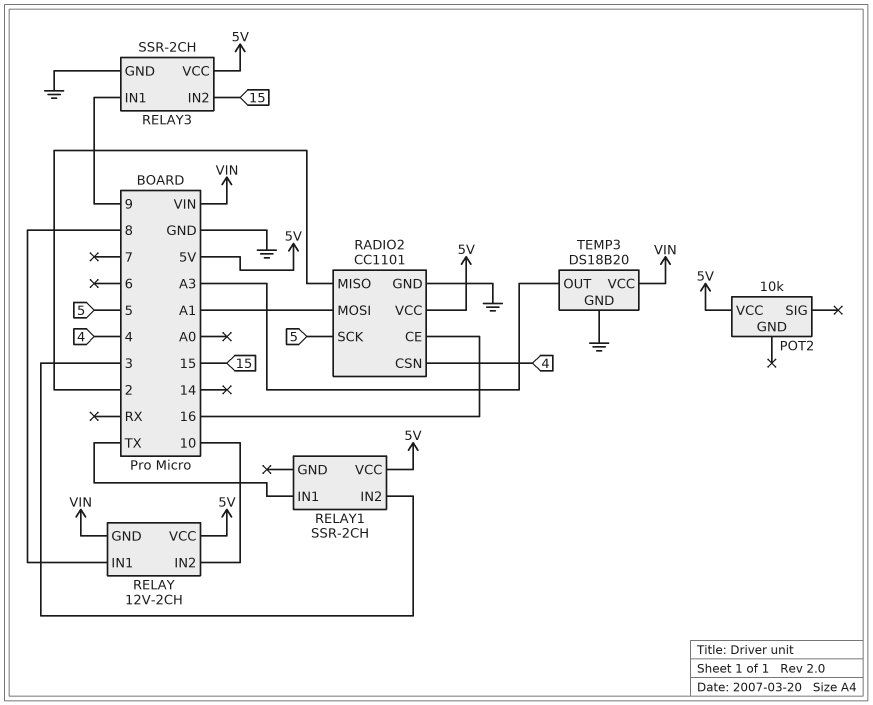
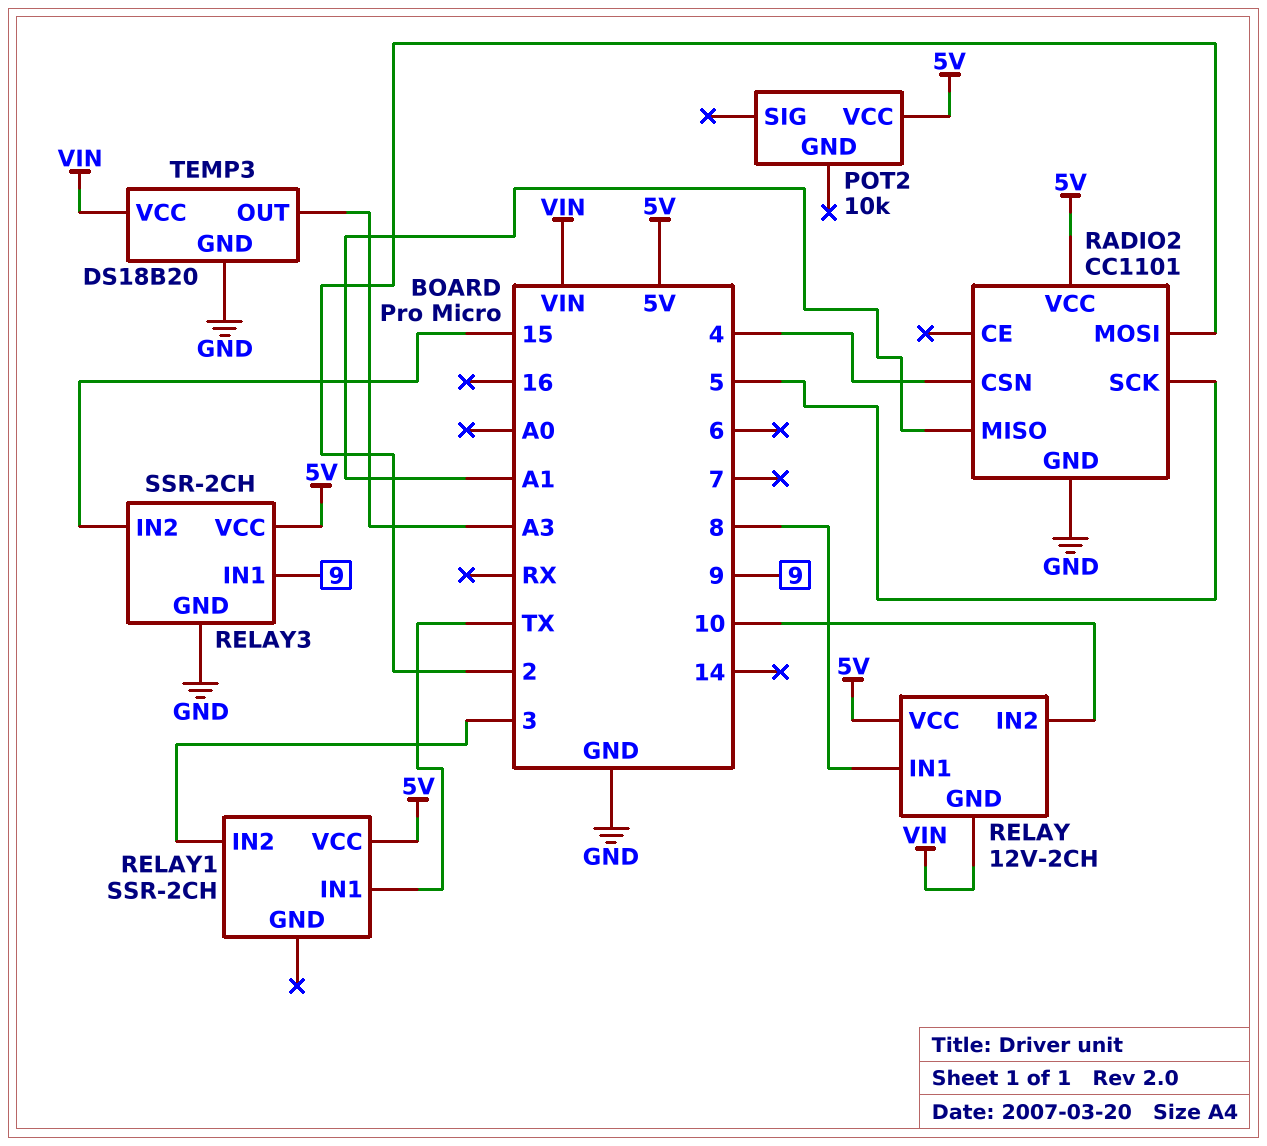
RADIO2 pin CE: 16 -> none
RADIO2 pin MISO: 2 -> A1
RADIO2 pin MOSI: A1 -> 2

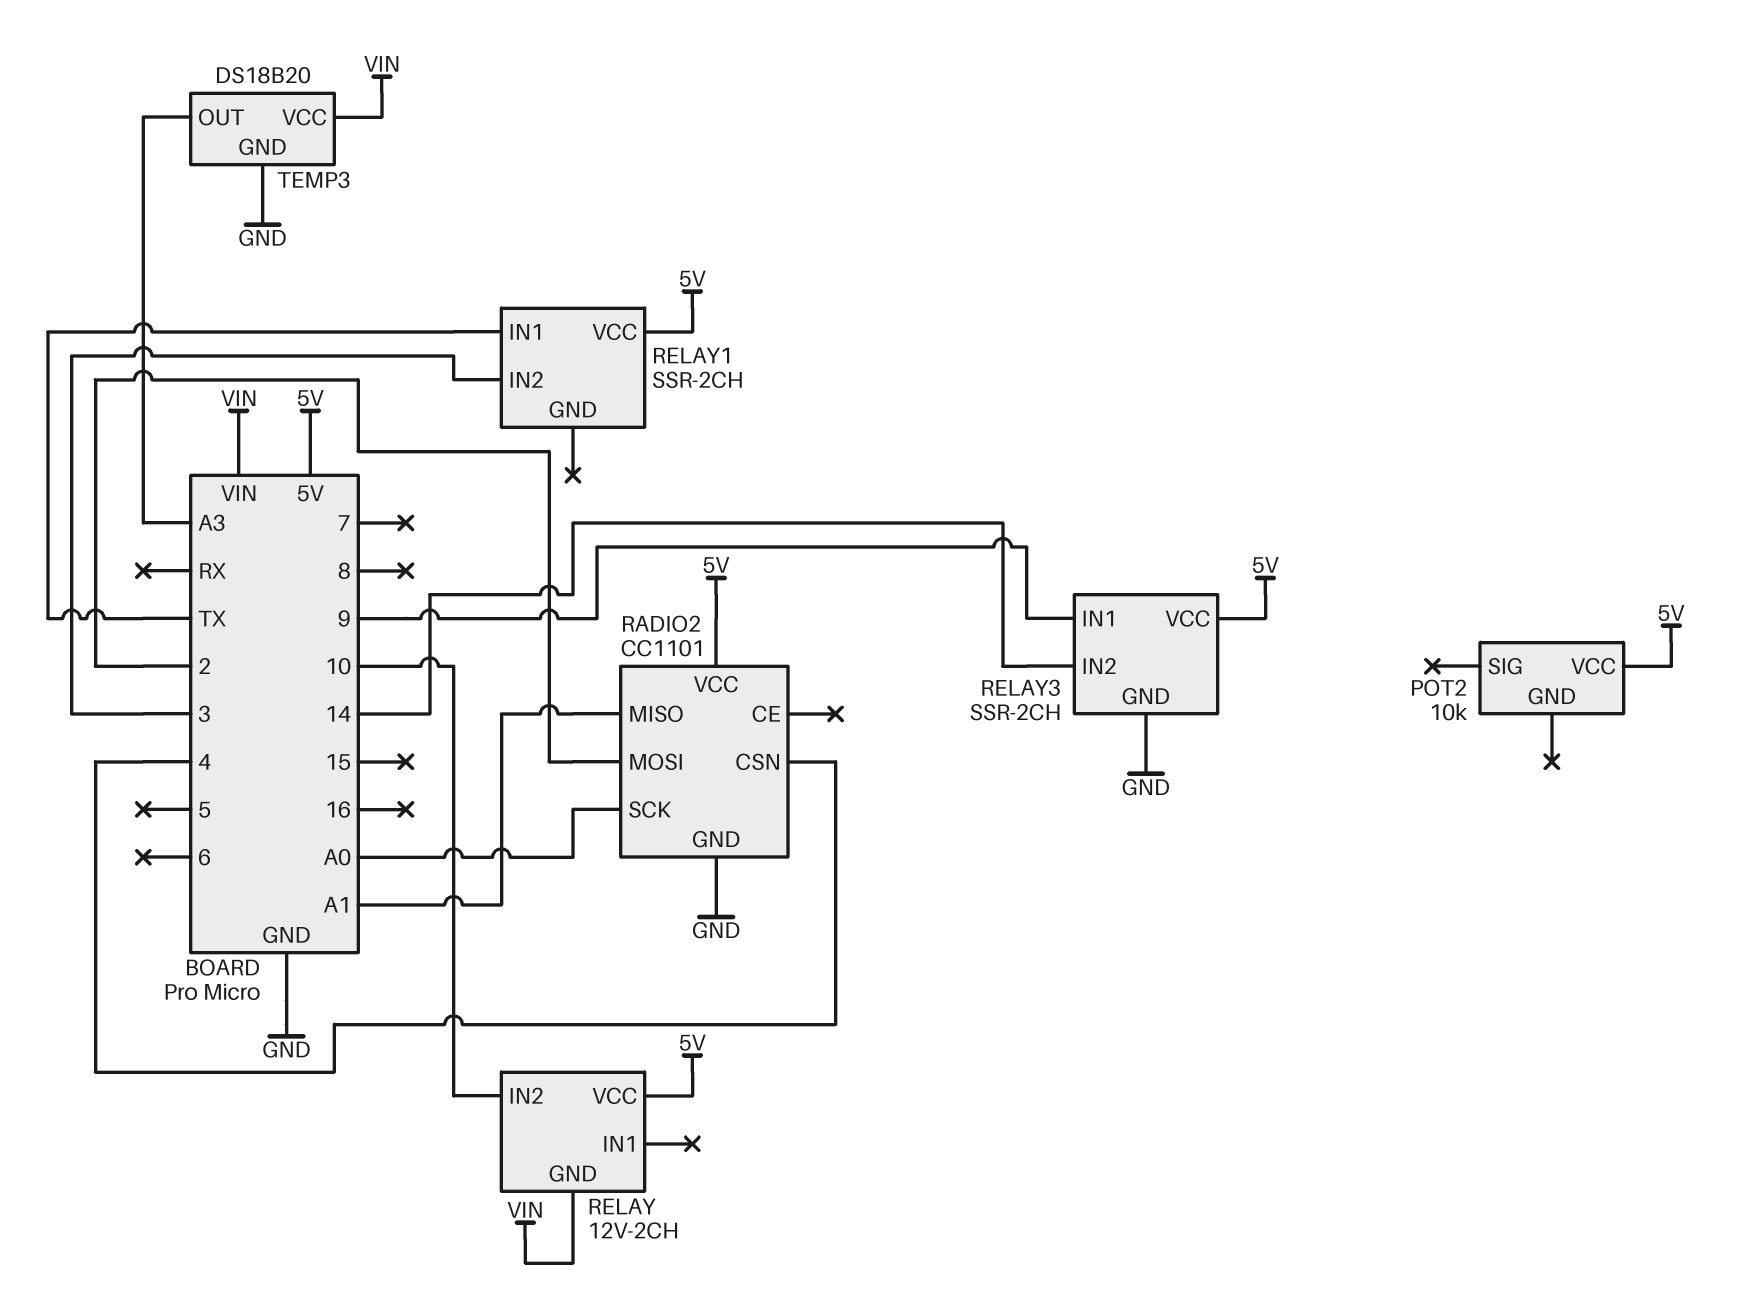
RADIO2 pin SCK: 5 -> A0
RELAY pin IN1: 8 -> none
RELAY3 pin IN2: 15 -> 14

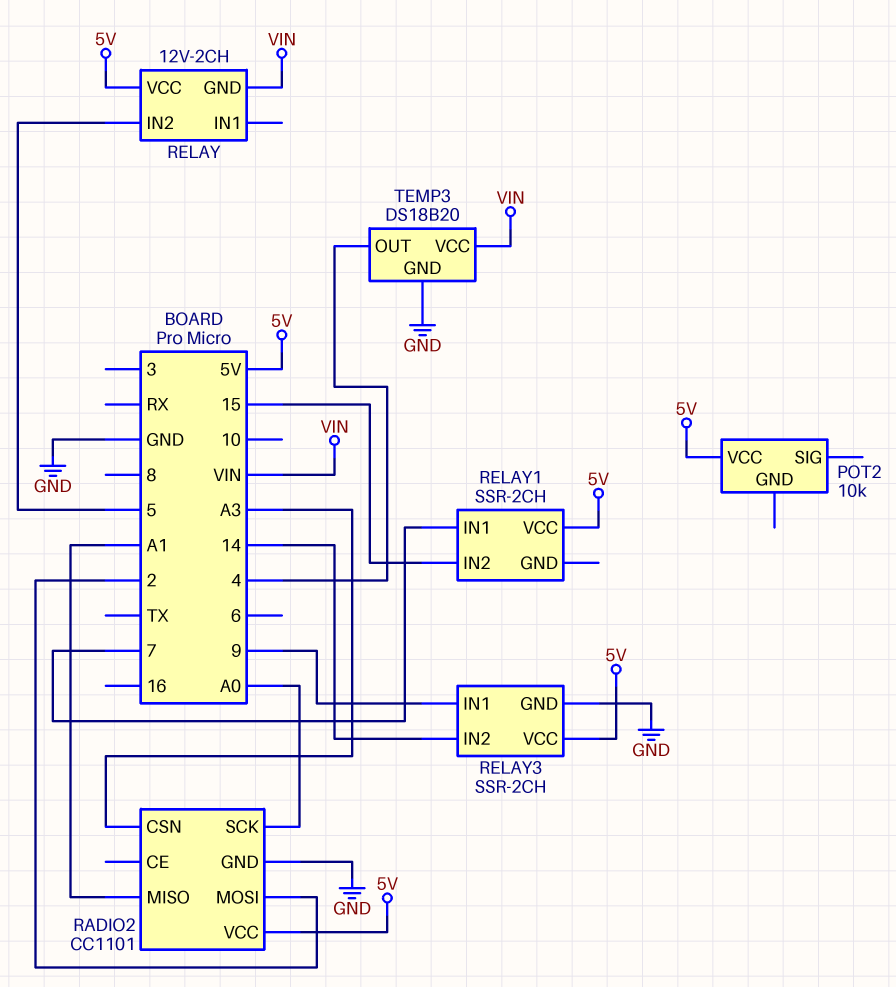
RADIO2 pin CSN: 4 -> A3
RELAY pin IN2: 10 -> 5
RELAY1 pin IN1: TX -> 7
RELAY1 pin IN2: 3 -> 15
TEMP3 pin OUT: A3 -> 4

